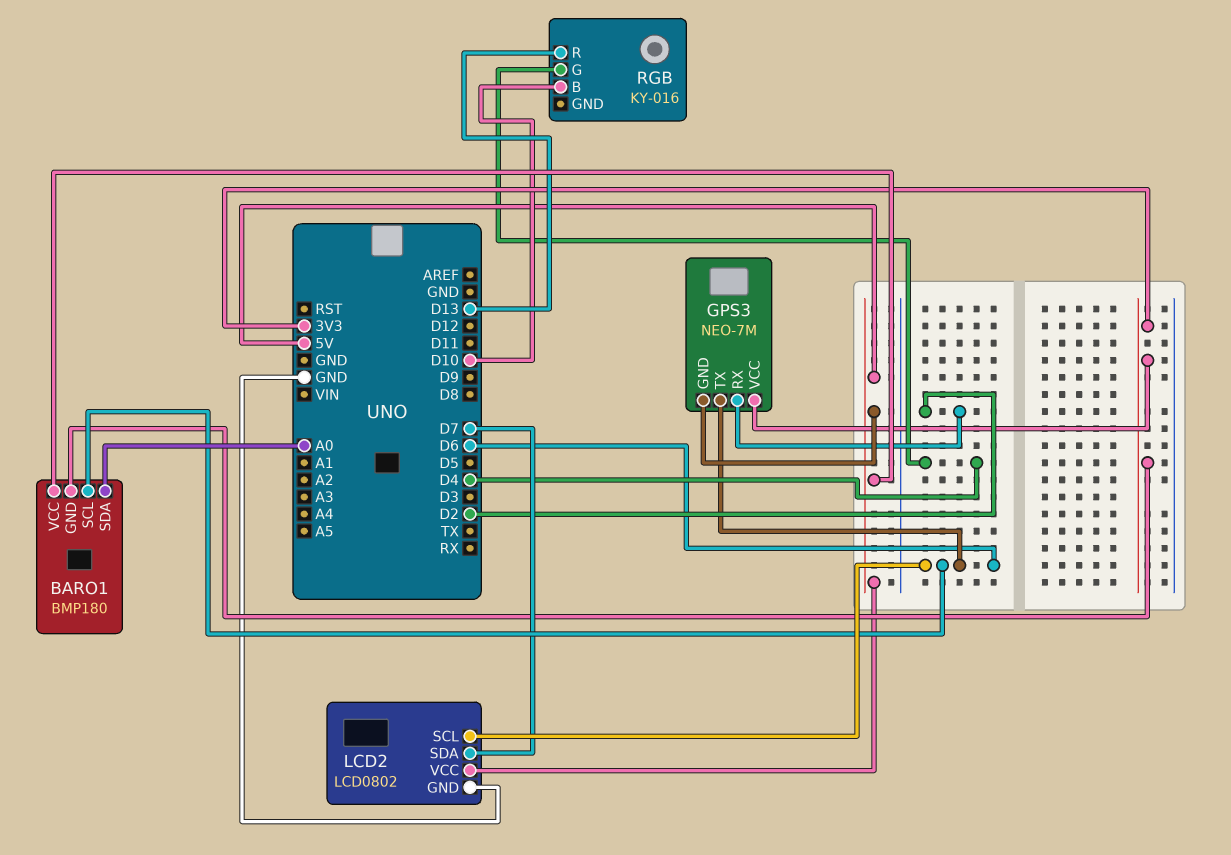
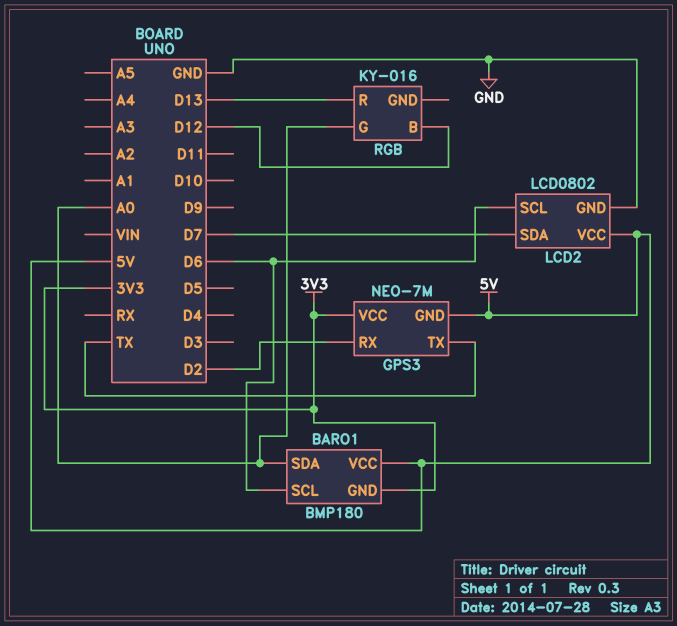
GPS3 pin TX: D6 -> TX
RGB pin B: D10 -> D12
RGB pin G: D4 -> A0

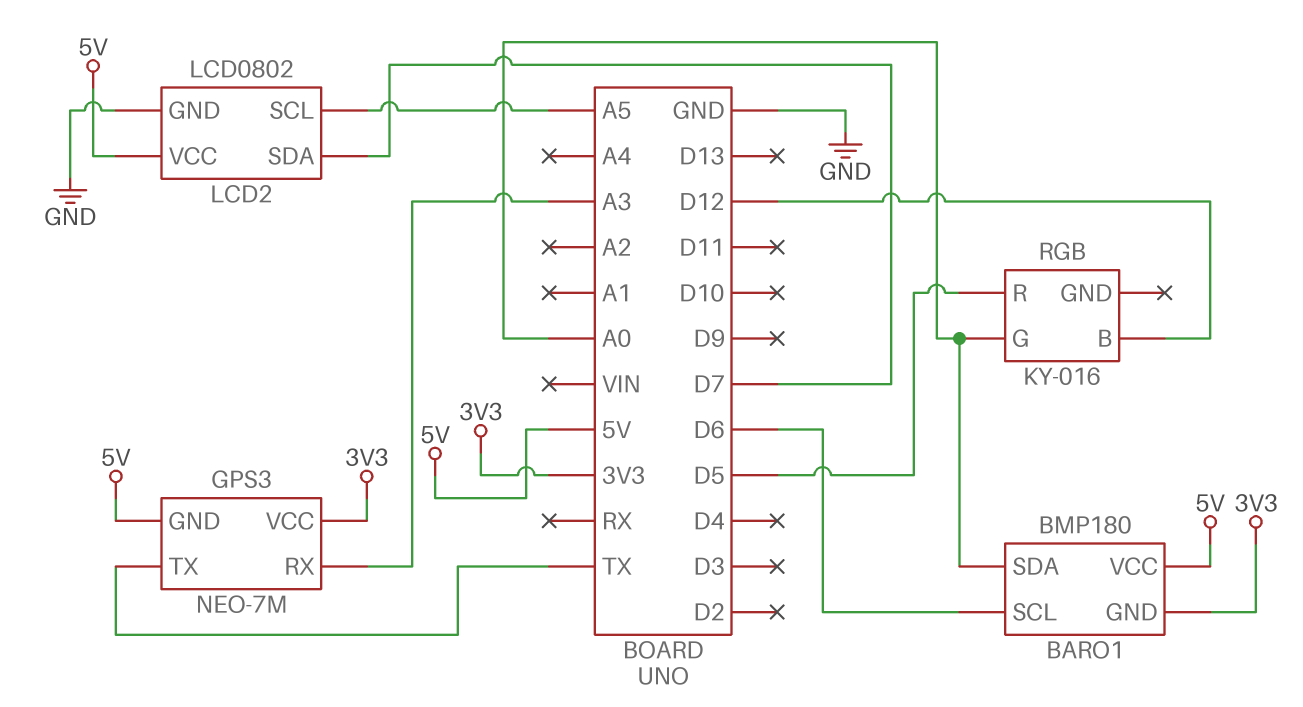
GPS3 pin RX: D2 -> A3
LCD2 pin SCL: D6 -> A5
RGB pin R: D13 -> D5

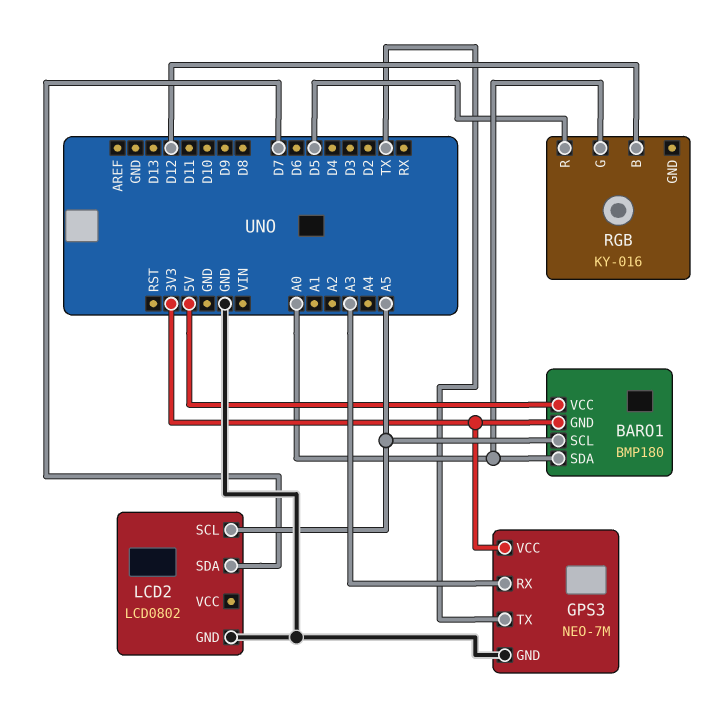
BARO1 pin SCL: D6 -> A5
GPS3 pin GND: 5V -> GND
LCD2 pin VCC: 5V -> none

